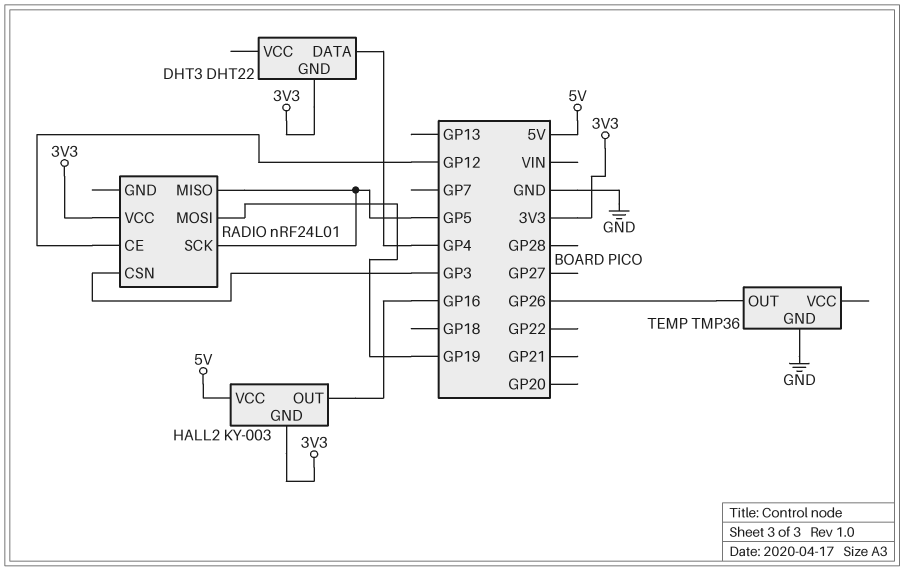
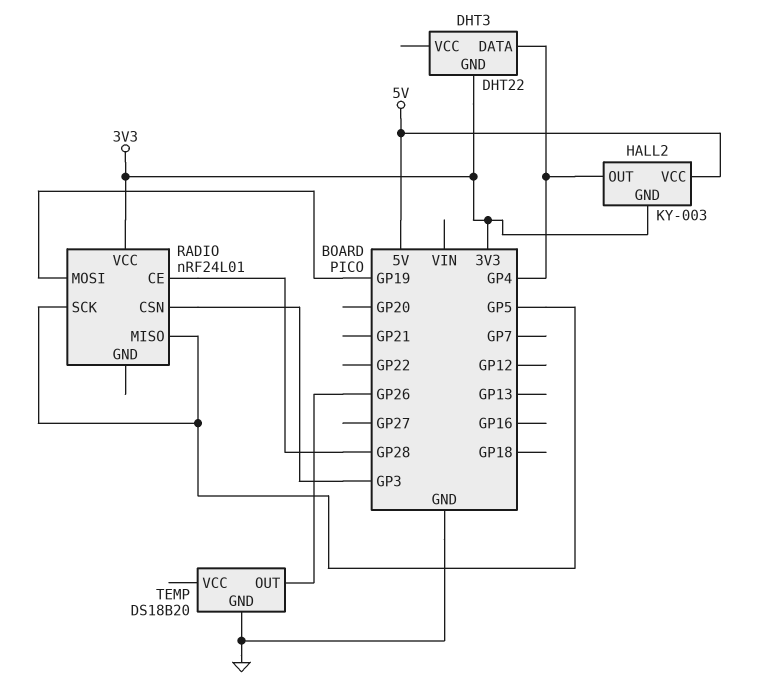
HALL2 pin OUT: GP16 -> GP4
RADIO pin CE: GP12 -> GP28
TEMP: TMP36 -> DS18B20

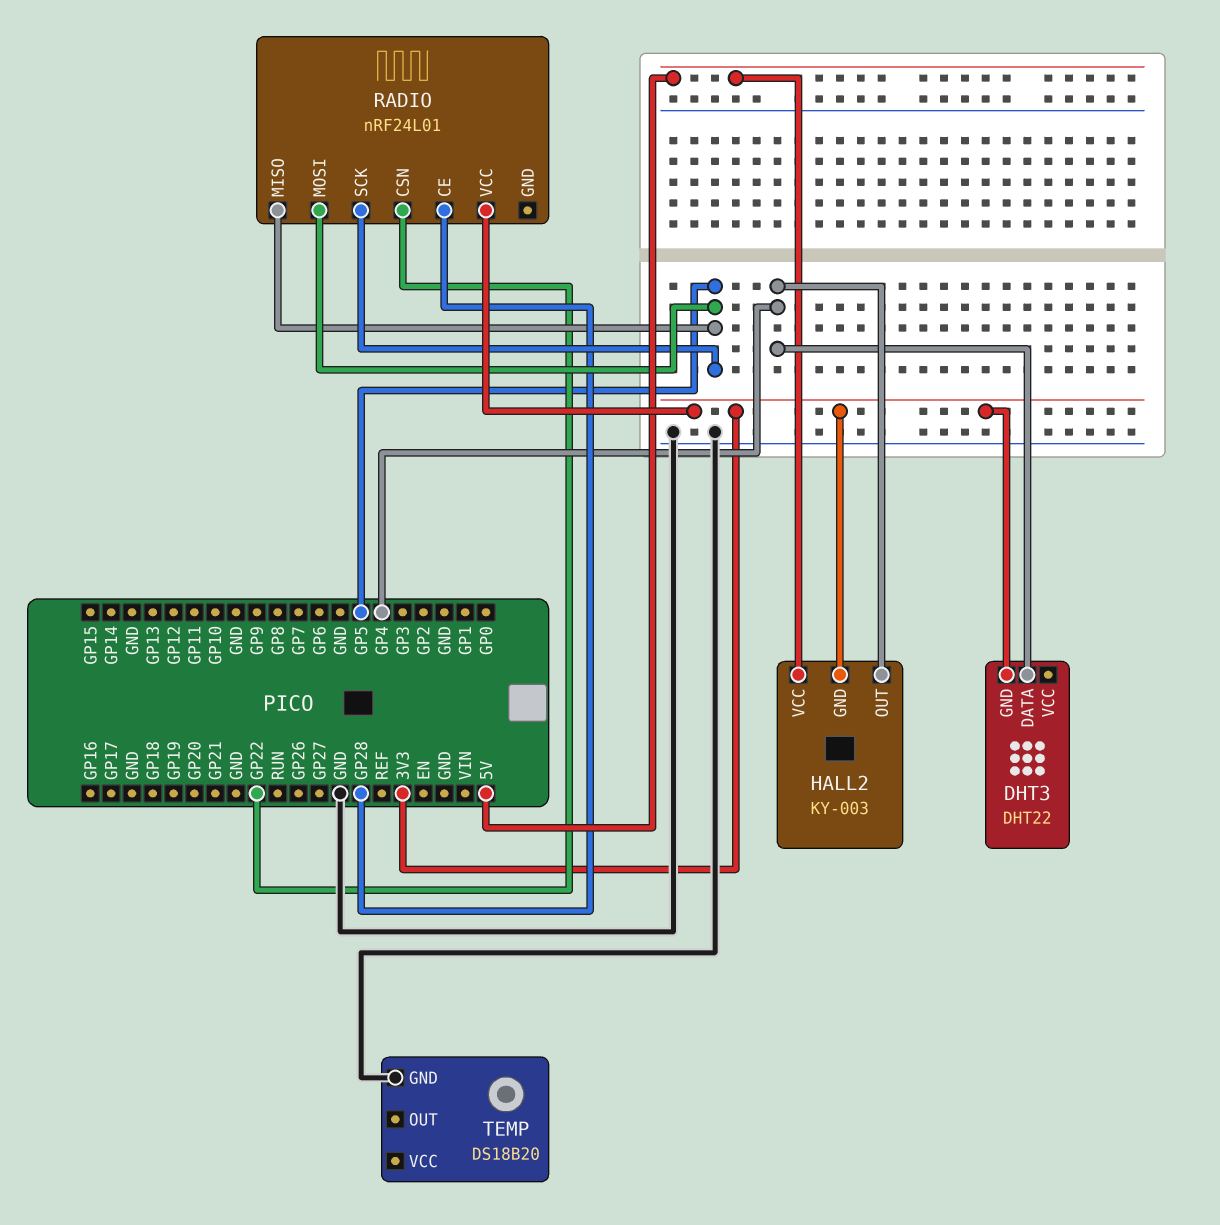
RADIO pin CSN: GP3 -> GP22
RADIO pin MOSI: GP19 -> GP5
TEMP pin OUT: GP26 -> none

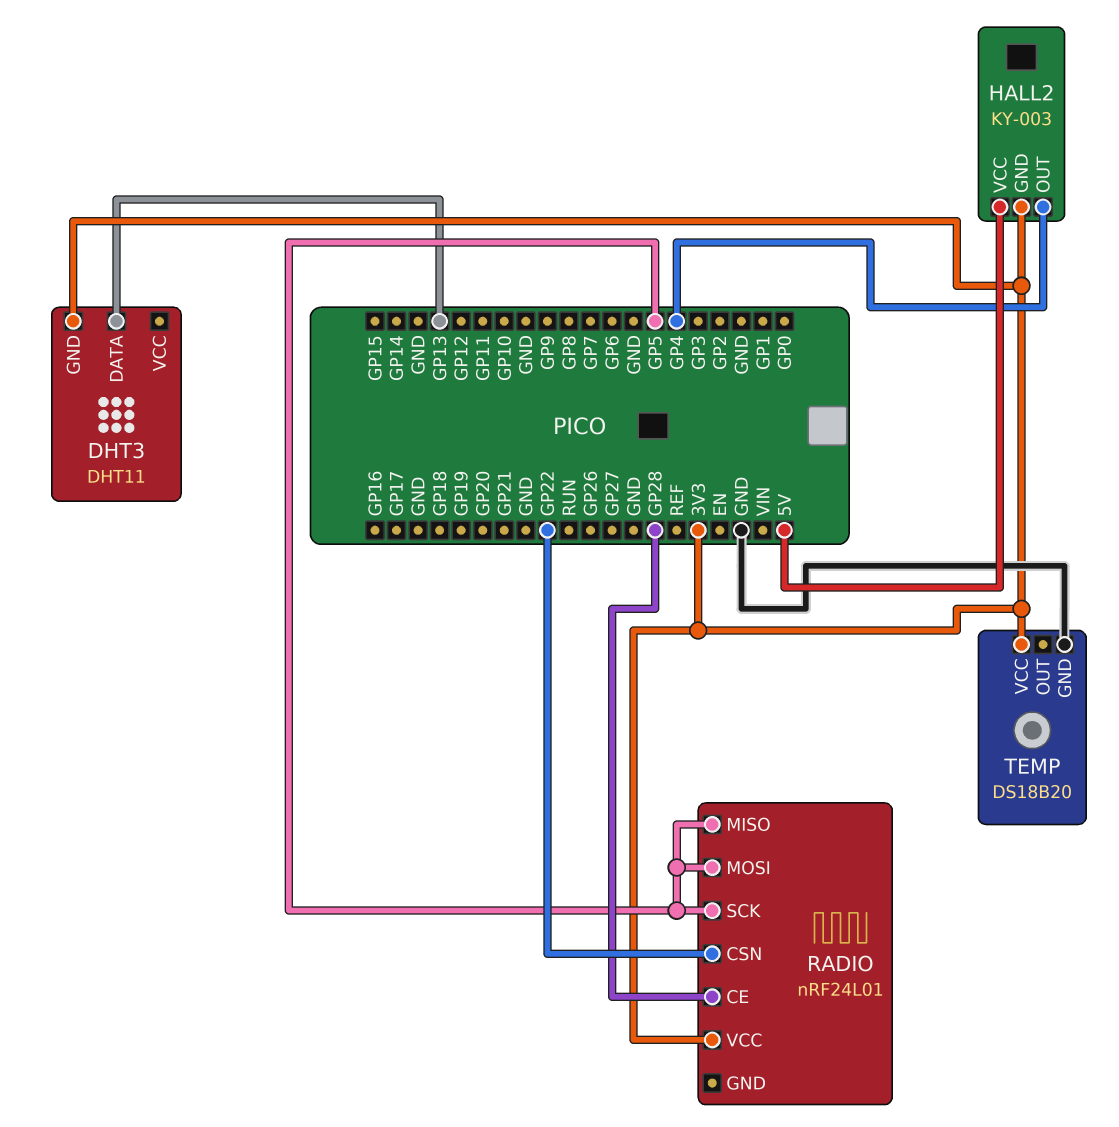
DHT3: DHT22 -> DHT11
DHT3 pin DATA: GP4 -> GP13
TEMP pin VCC: none -> 3V3

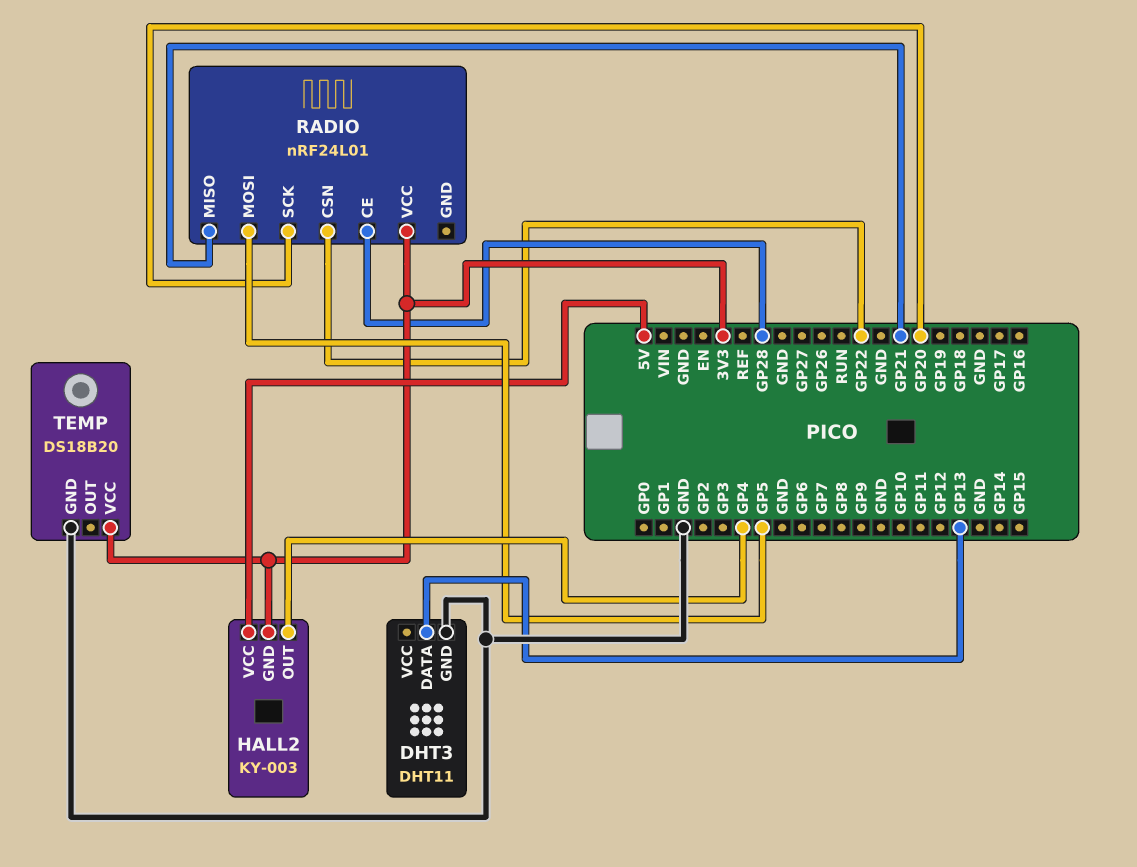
DHT3 pin GND: 3V3 -> GND
RADIO pin MISO: GP5 -> GP21
RADIO pin SCK: GP5 -> GP20

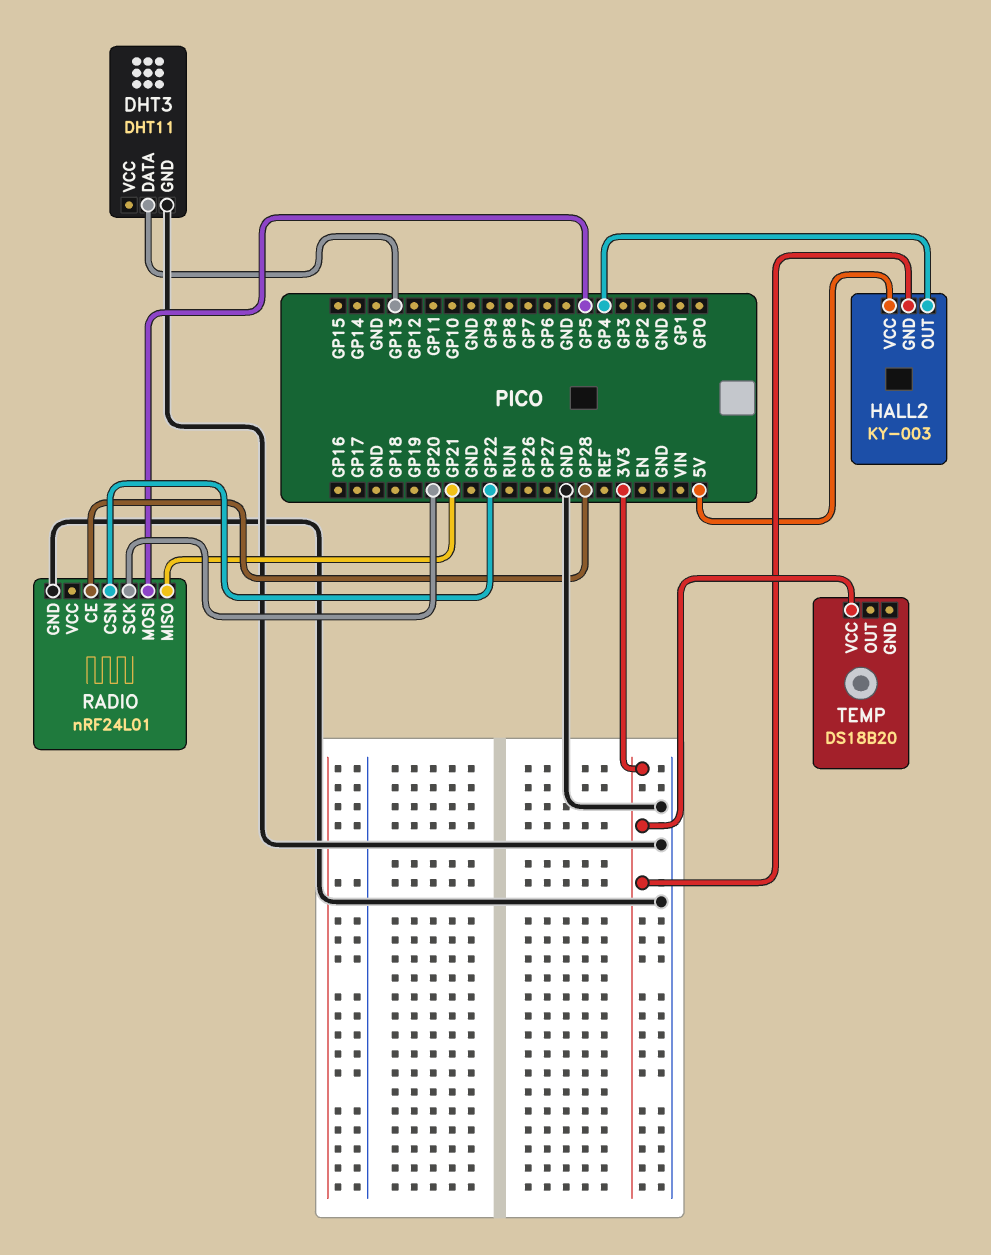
RADIO pin GND: none -> GND
RADIO pin VCC: 3V3 -> none
TEMP pin GND: GND -> none

